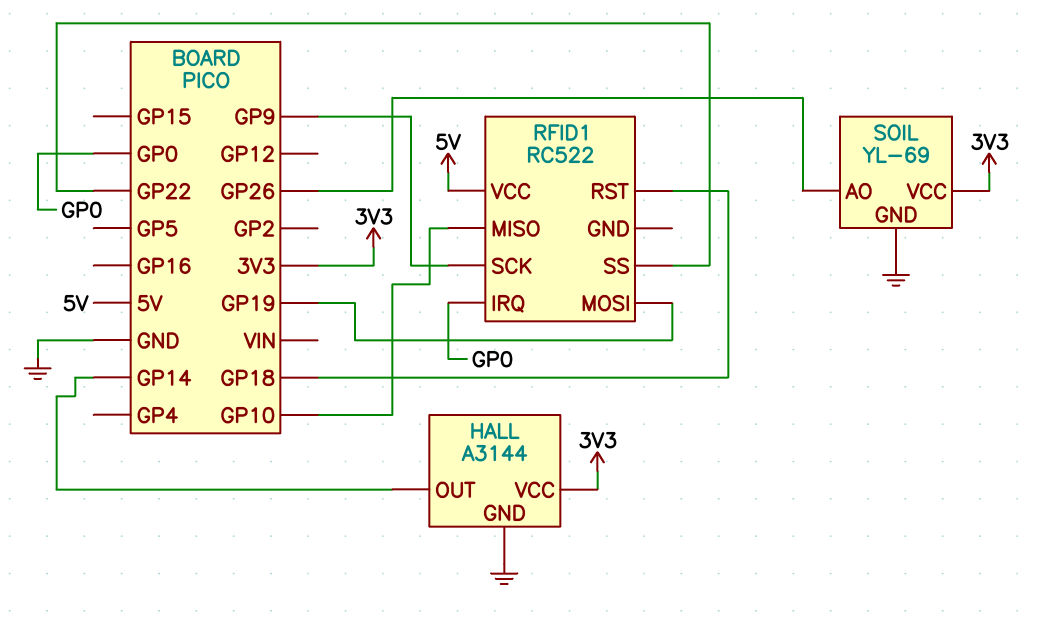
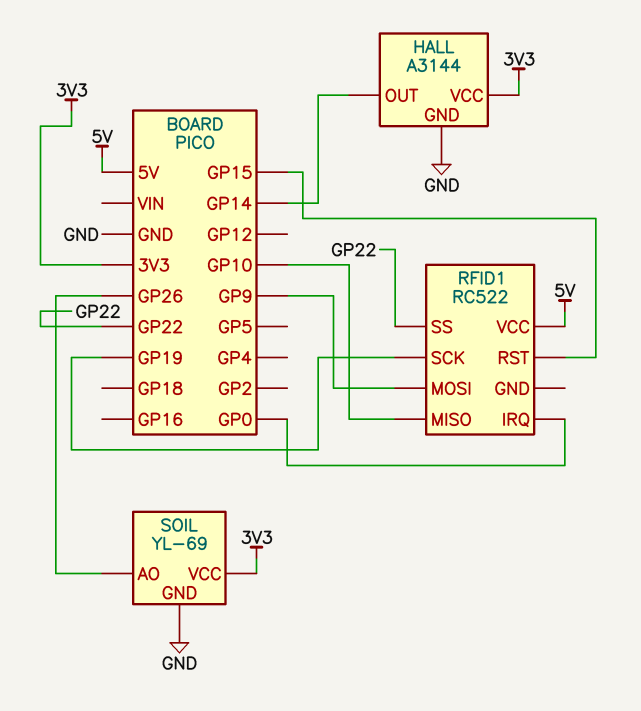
RFID1 pin MOSI: GP19 -> GP9
RFID1 pin RST: GP18 -> GP15
RFID1 pin SCK: GP9 -> GP19

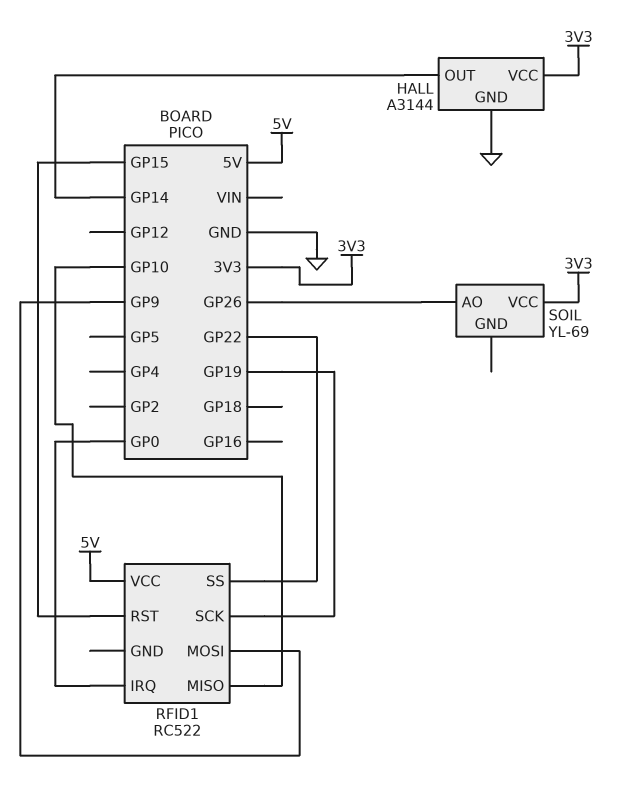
SOIL pin GND: GND -> none

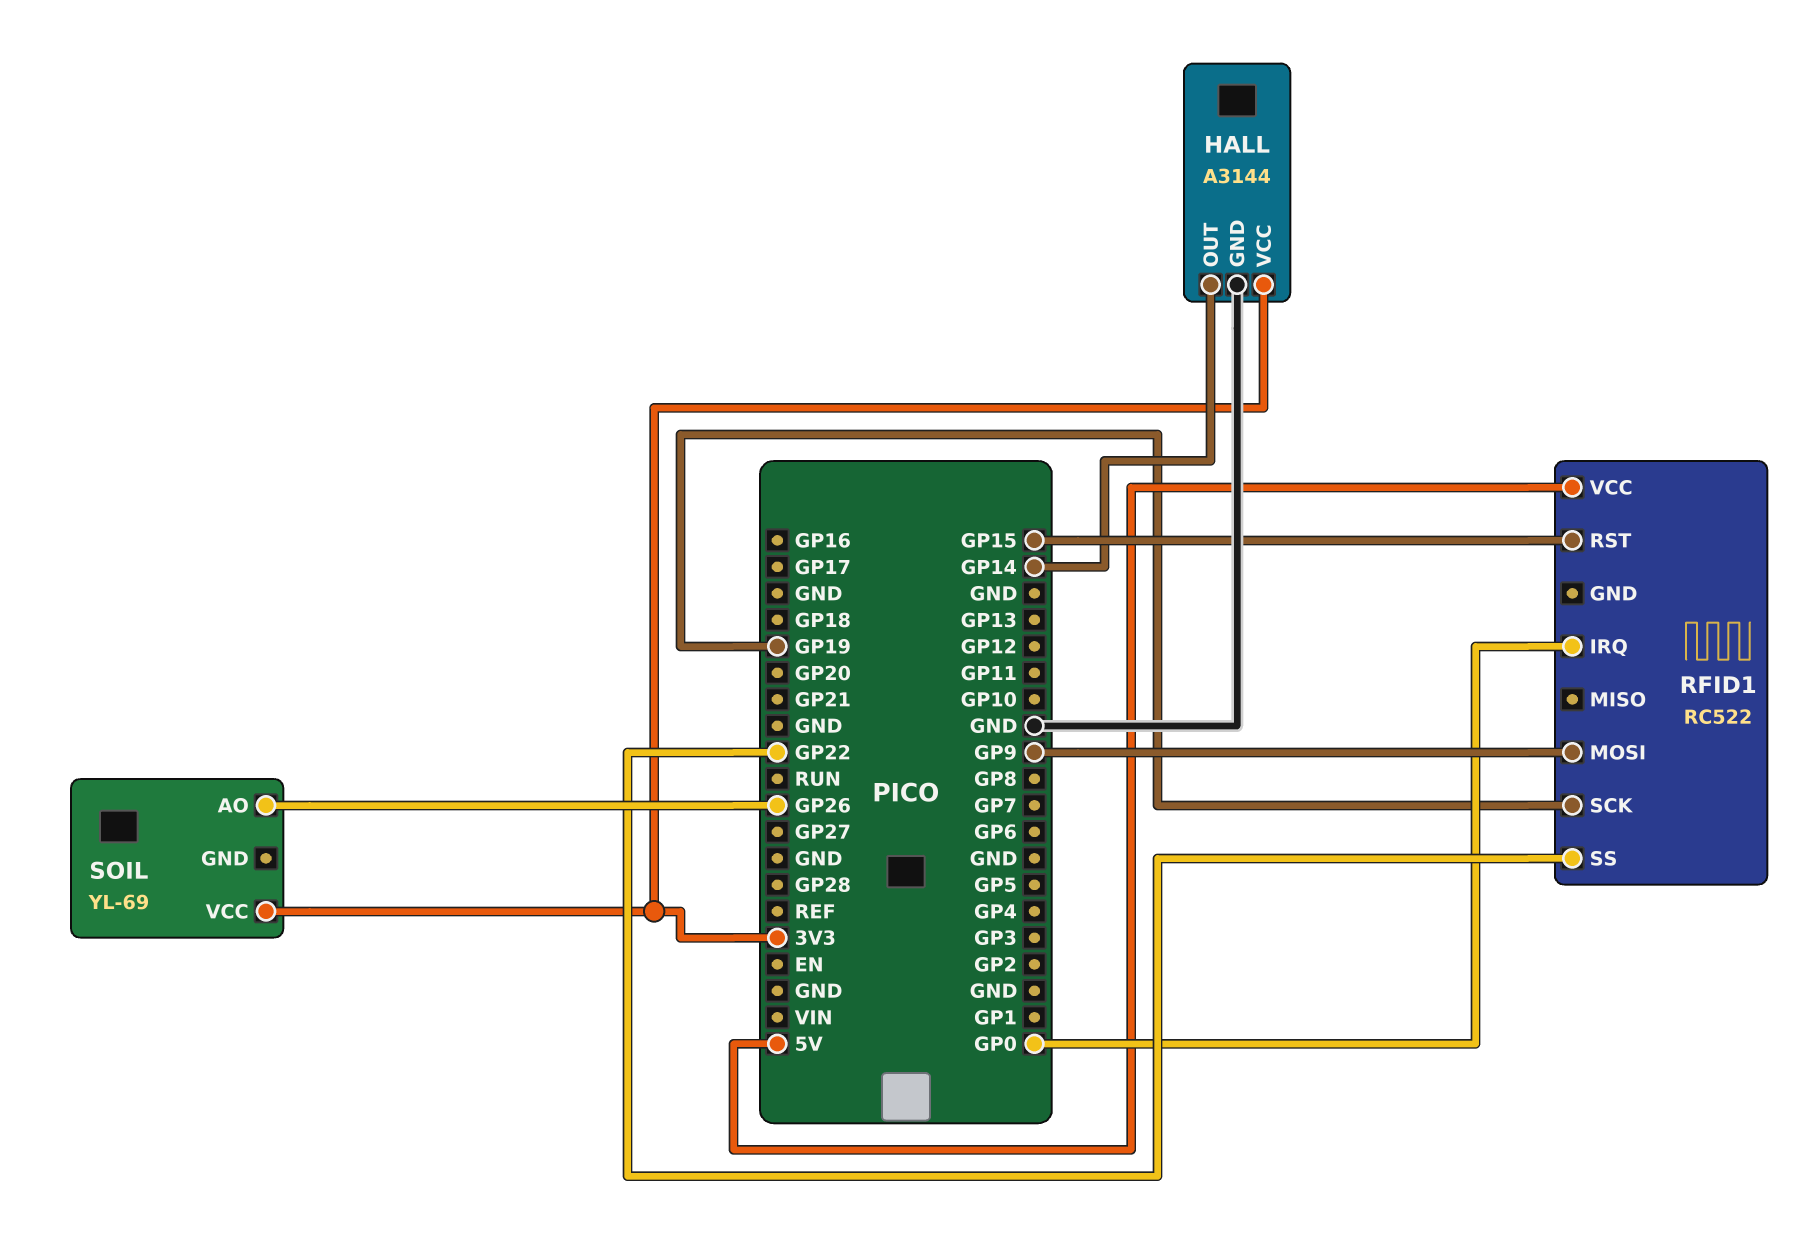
RFID1 pin MISO: GP10 -> none

